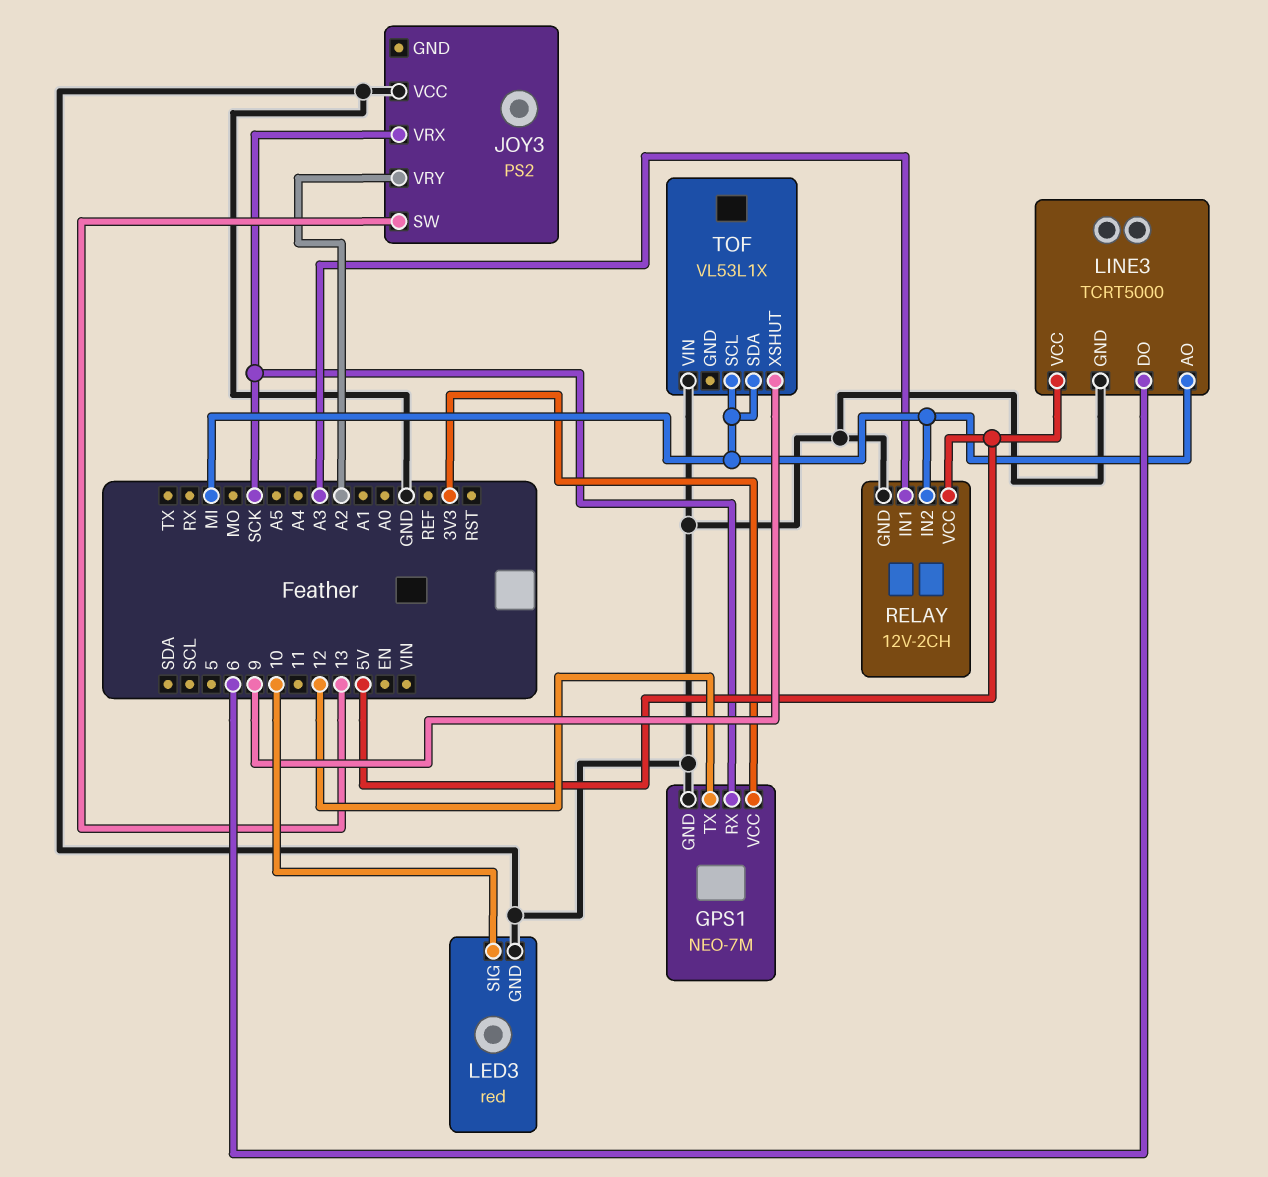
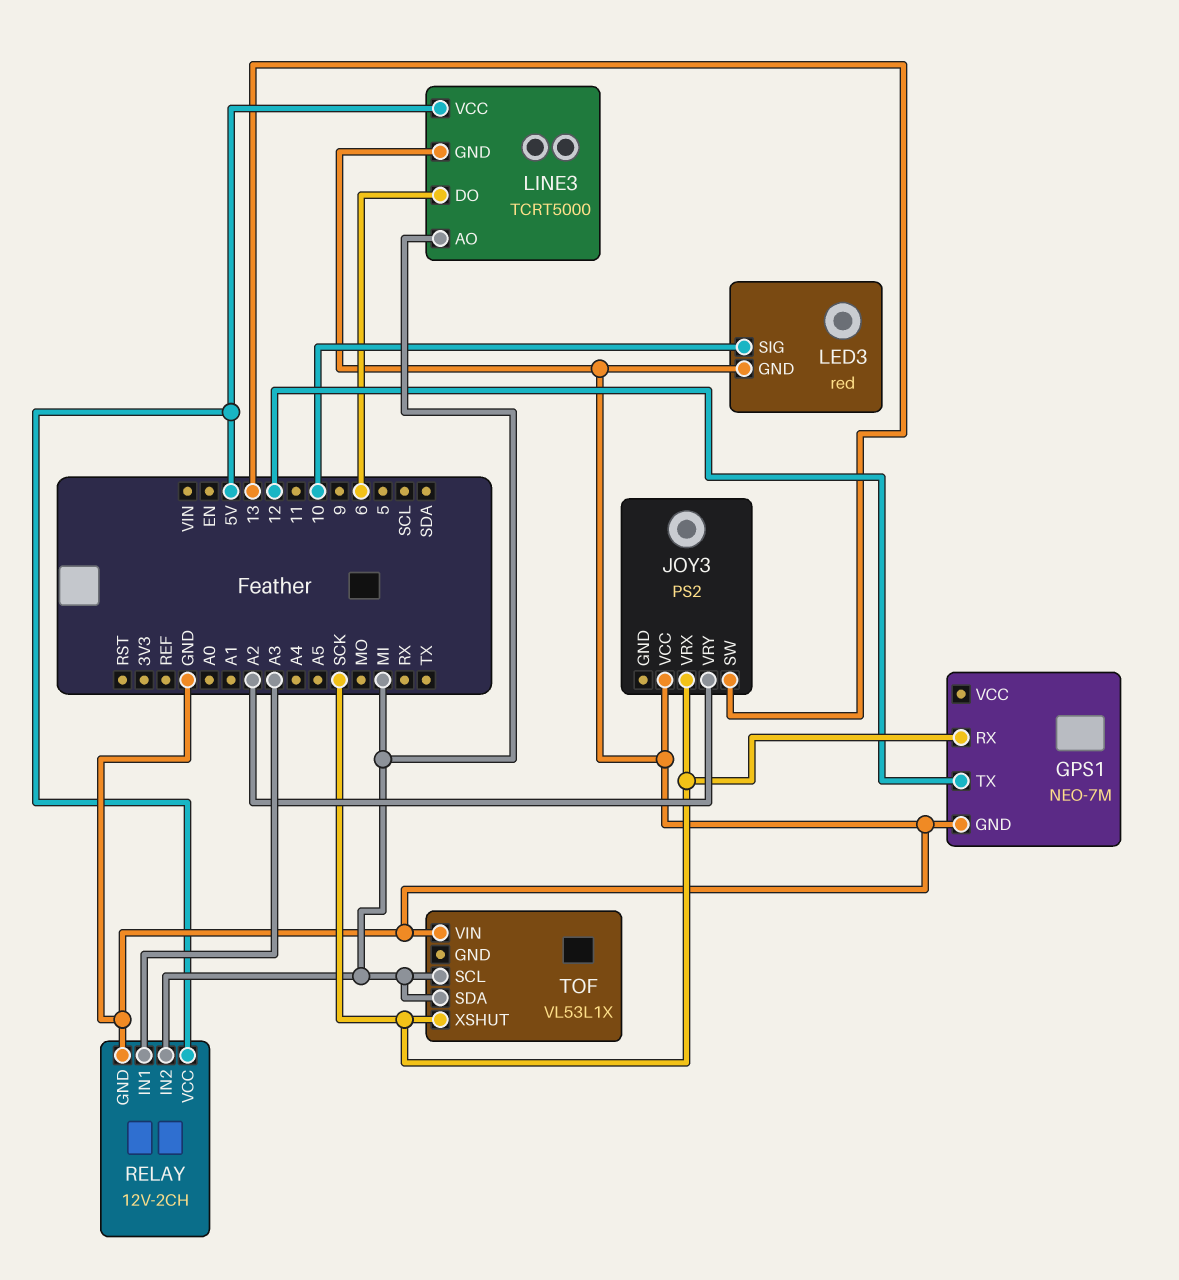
GPS1 pin VCC: 3V3 -> none
TOF pin XSHUT: 9 -> SCK

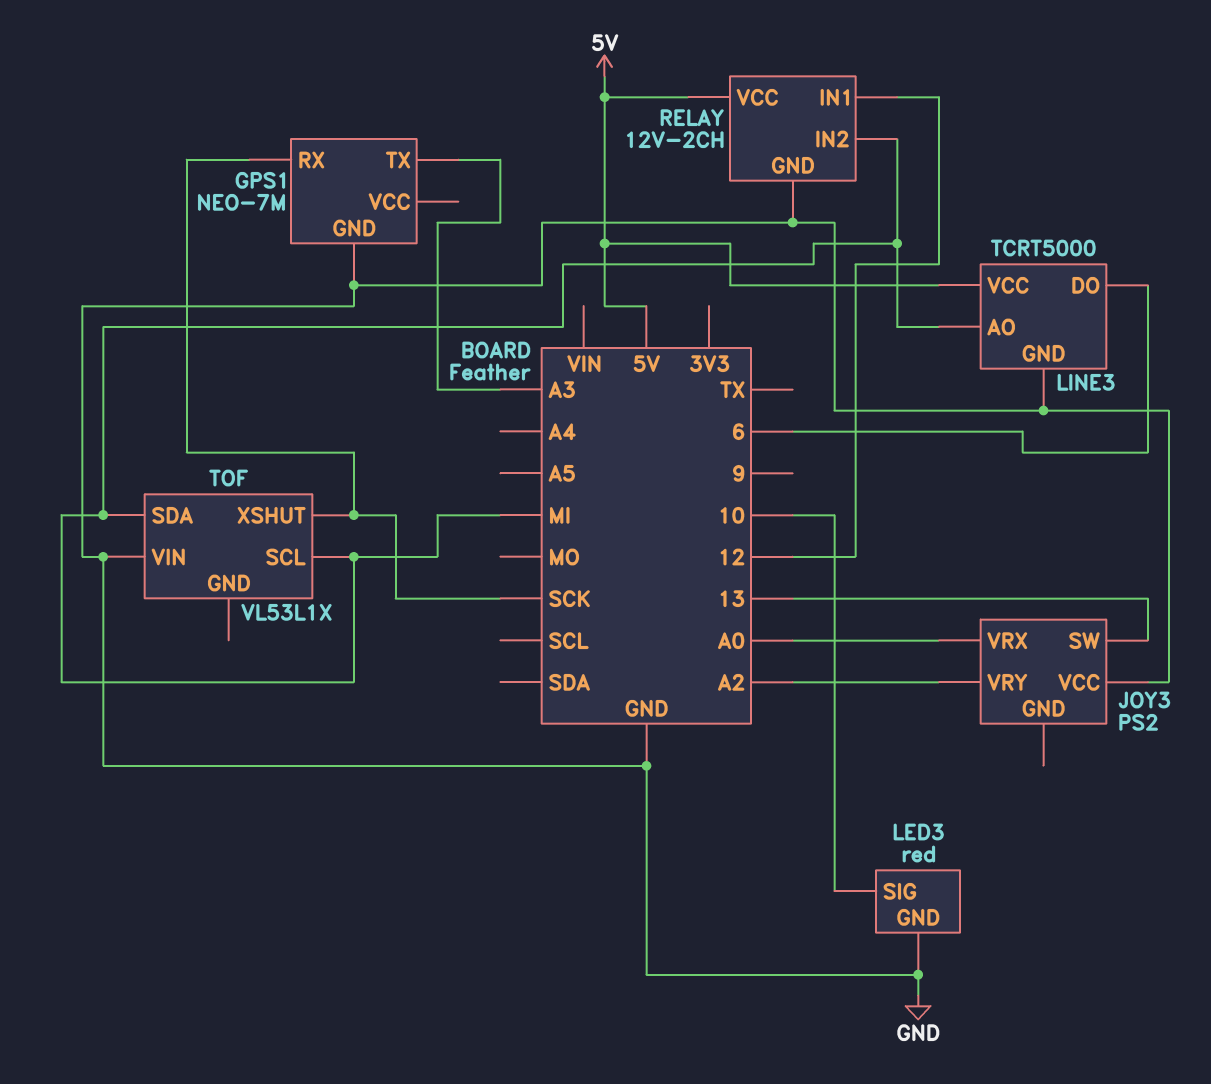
GPS1 pin TX: 12 -> A3
JOY3 pin VRX: SCK -> A0
RELAY pin IN1: A3 -> 12

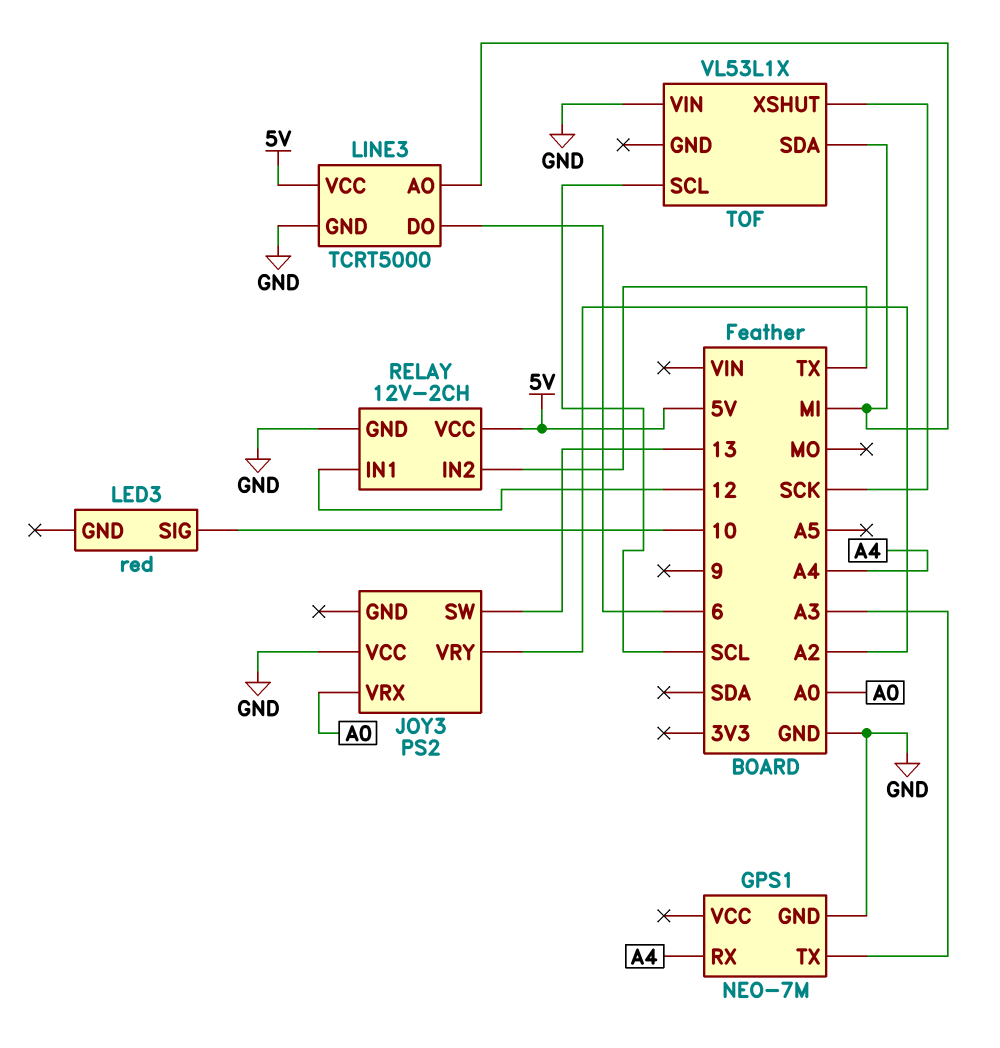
GPS1 pin RX: SCK -> A4
LED3 pin GND: GND -> none
RELAY pin IN2: MI -> TX
TOF pin SCL: MI -> SCL

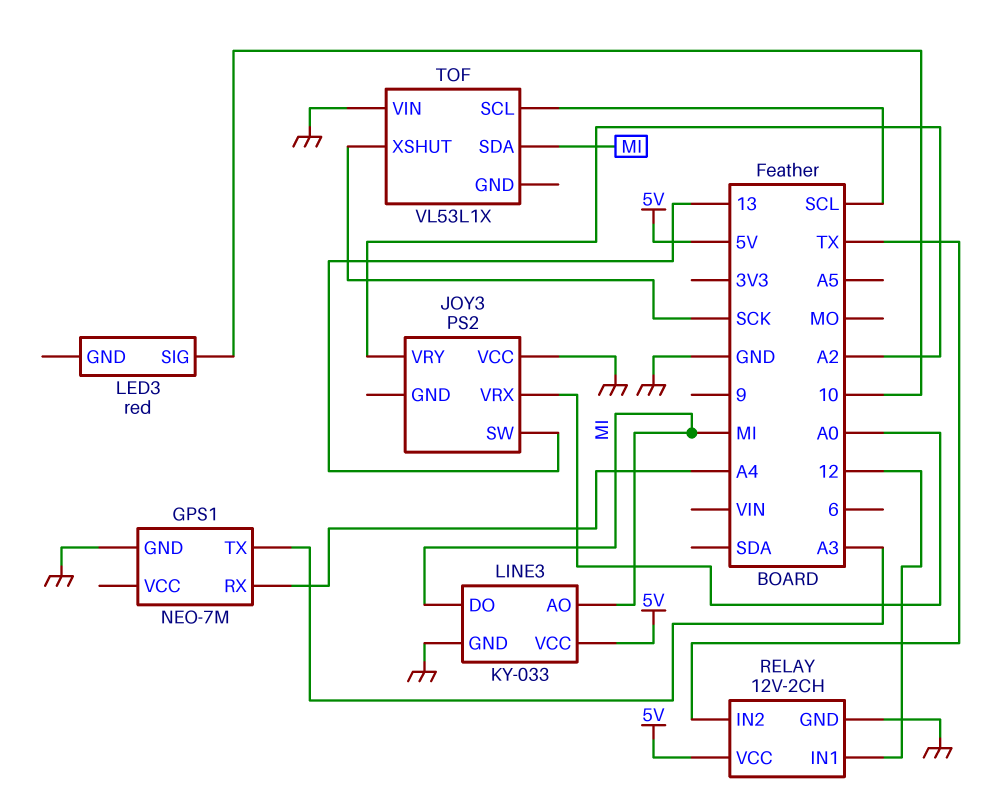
LINE3: TCRT5000 -> KY-033
LINE3 pin DO: 6 -> MI

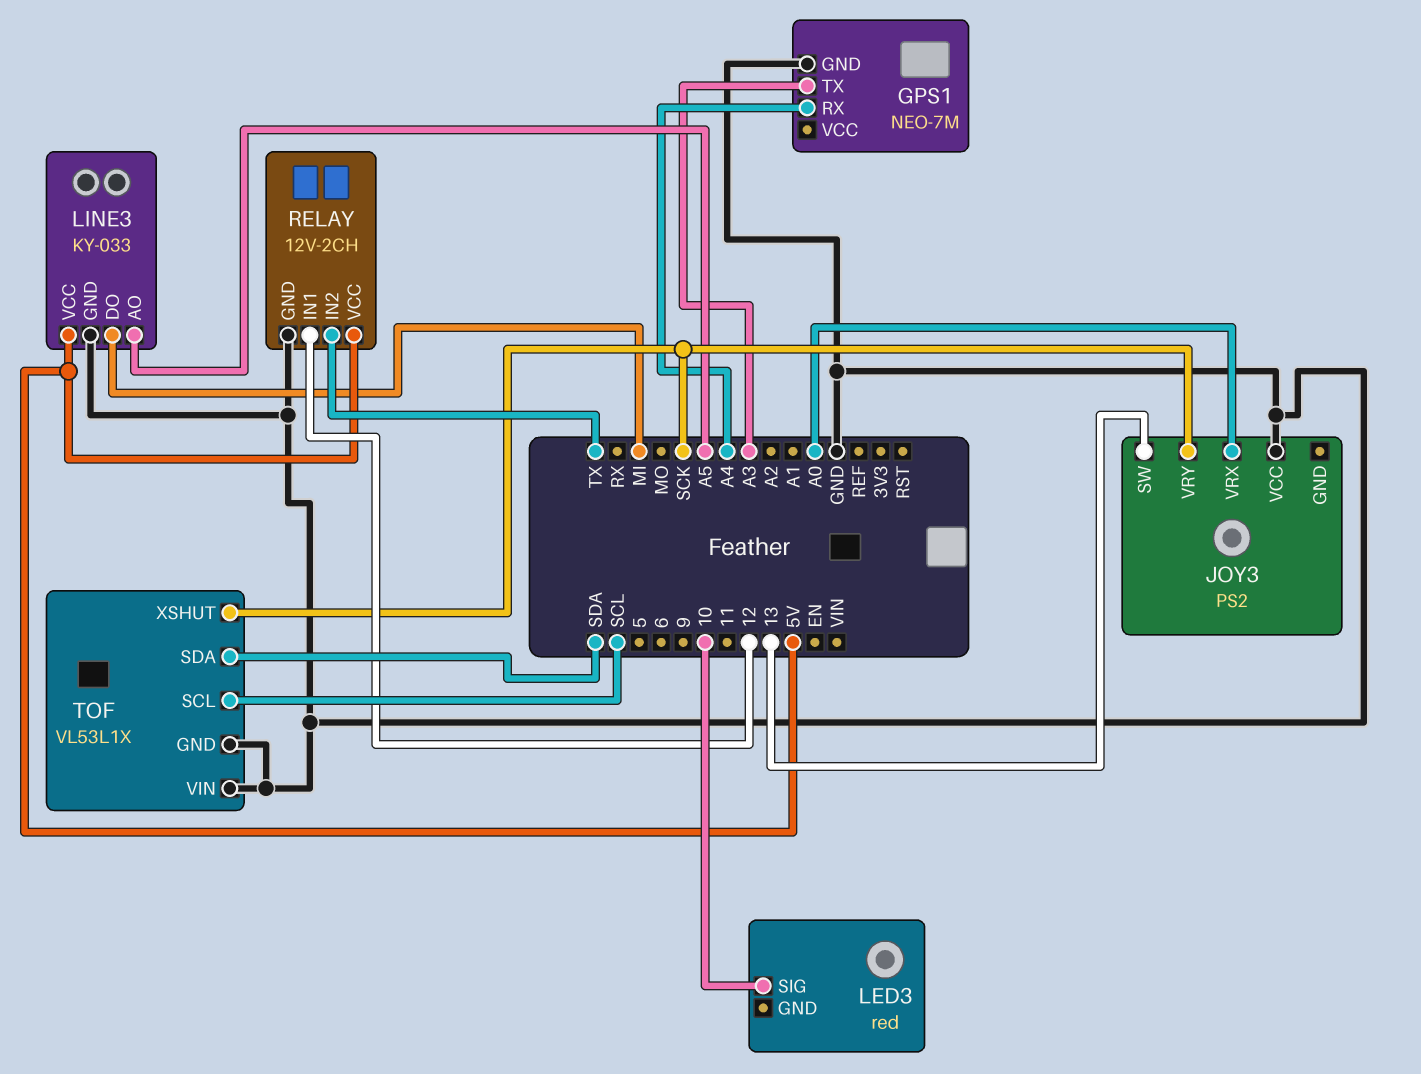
JOY3 pin VRY: A2 -> SCK
LINE3 pin AO: MI -> A5
TOF pin GND: none -> GND
TOF pin SDA: MI -> SDA

